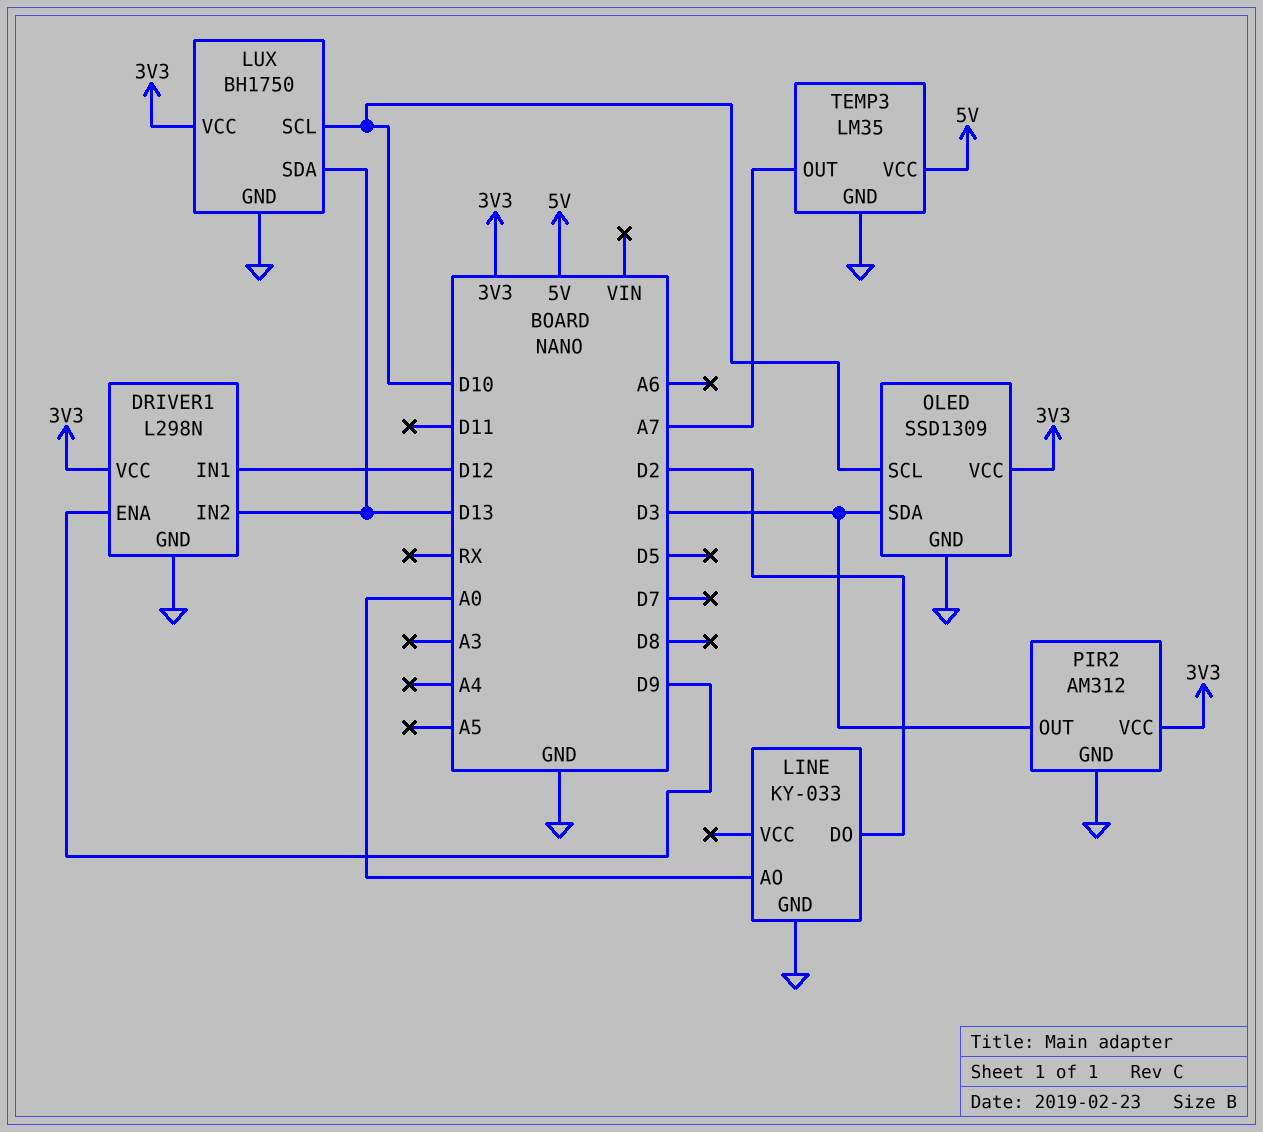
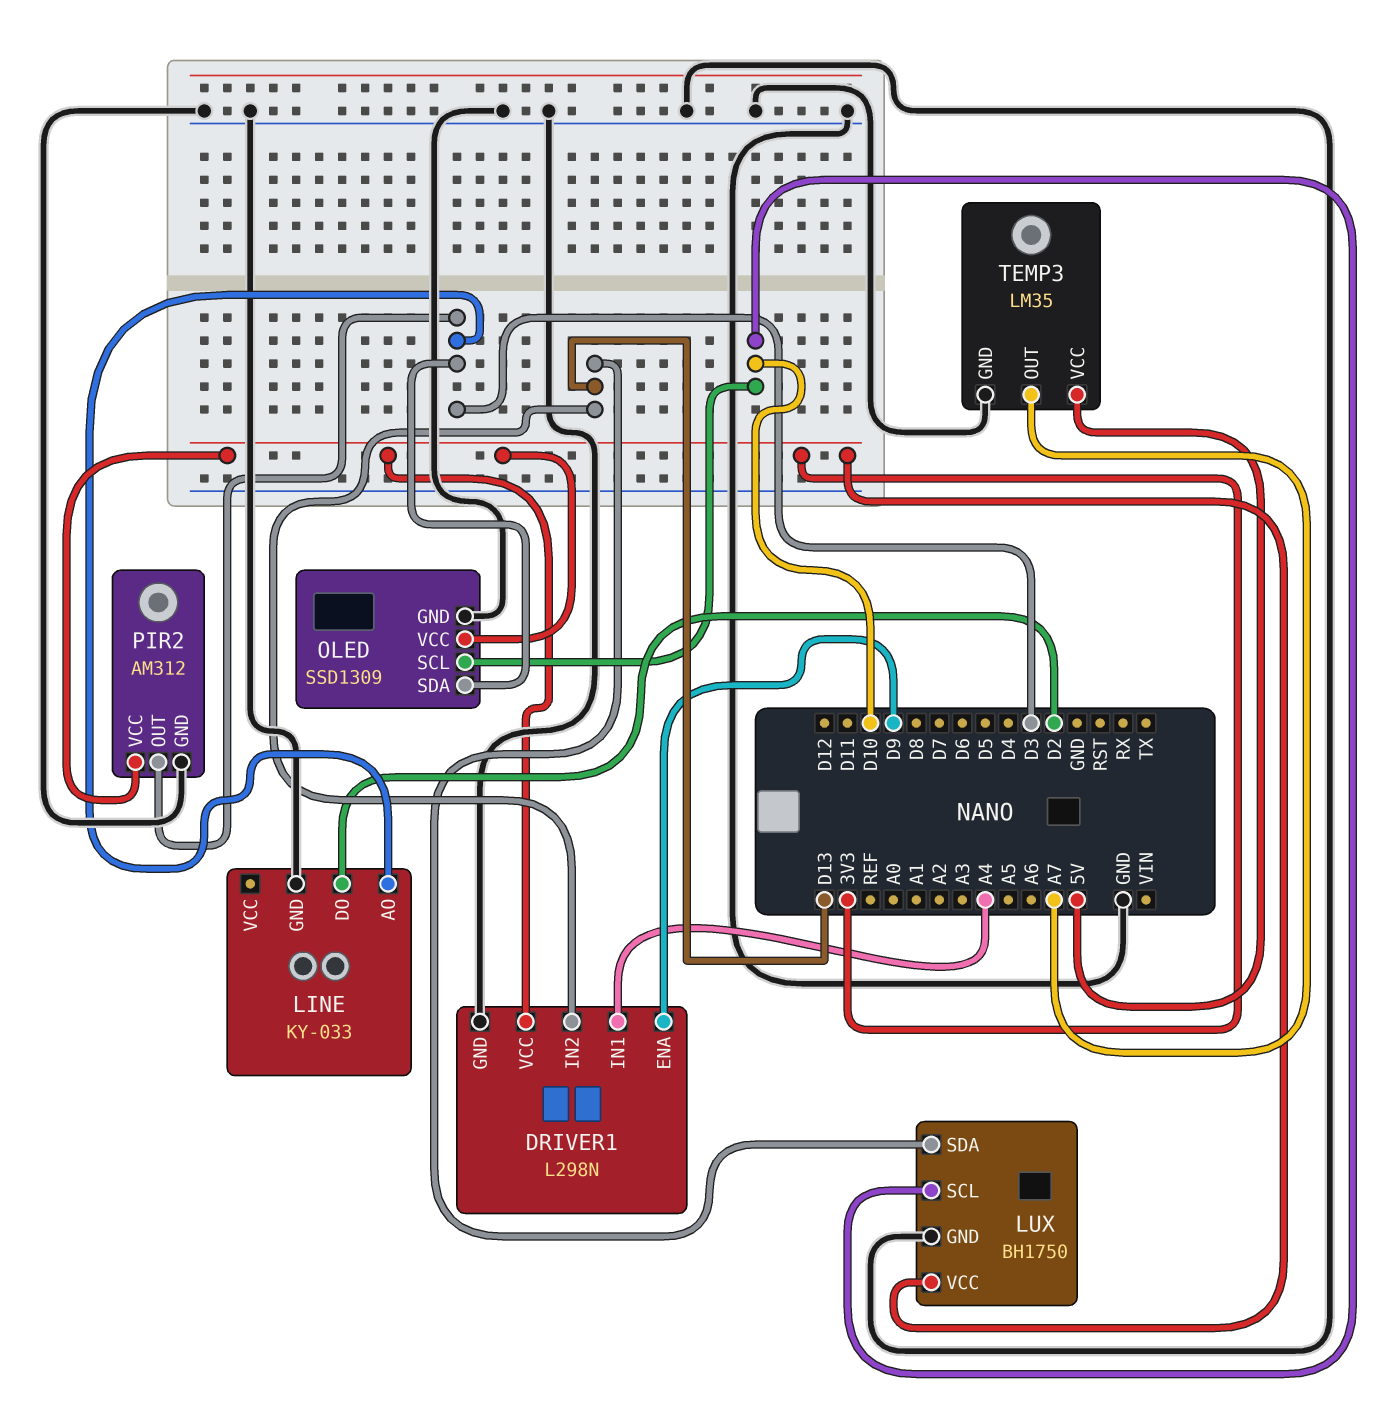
DRIVER1 pin IN1: D12 -> A4
LINE pin AO: A0 -> D3

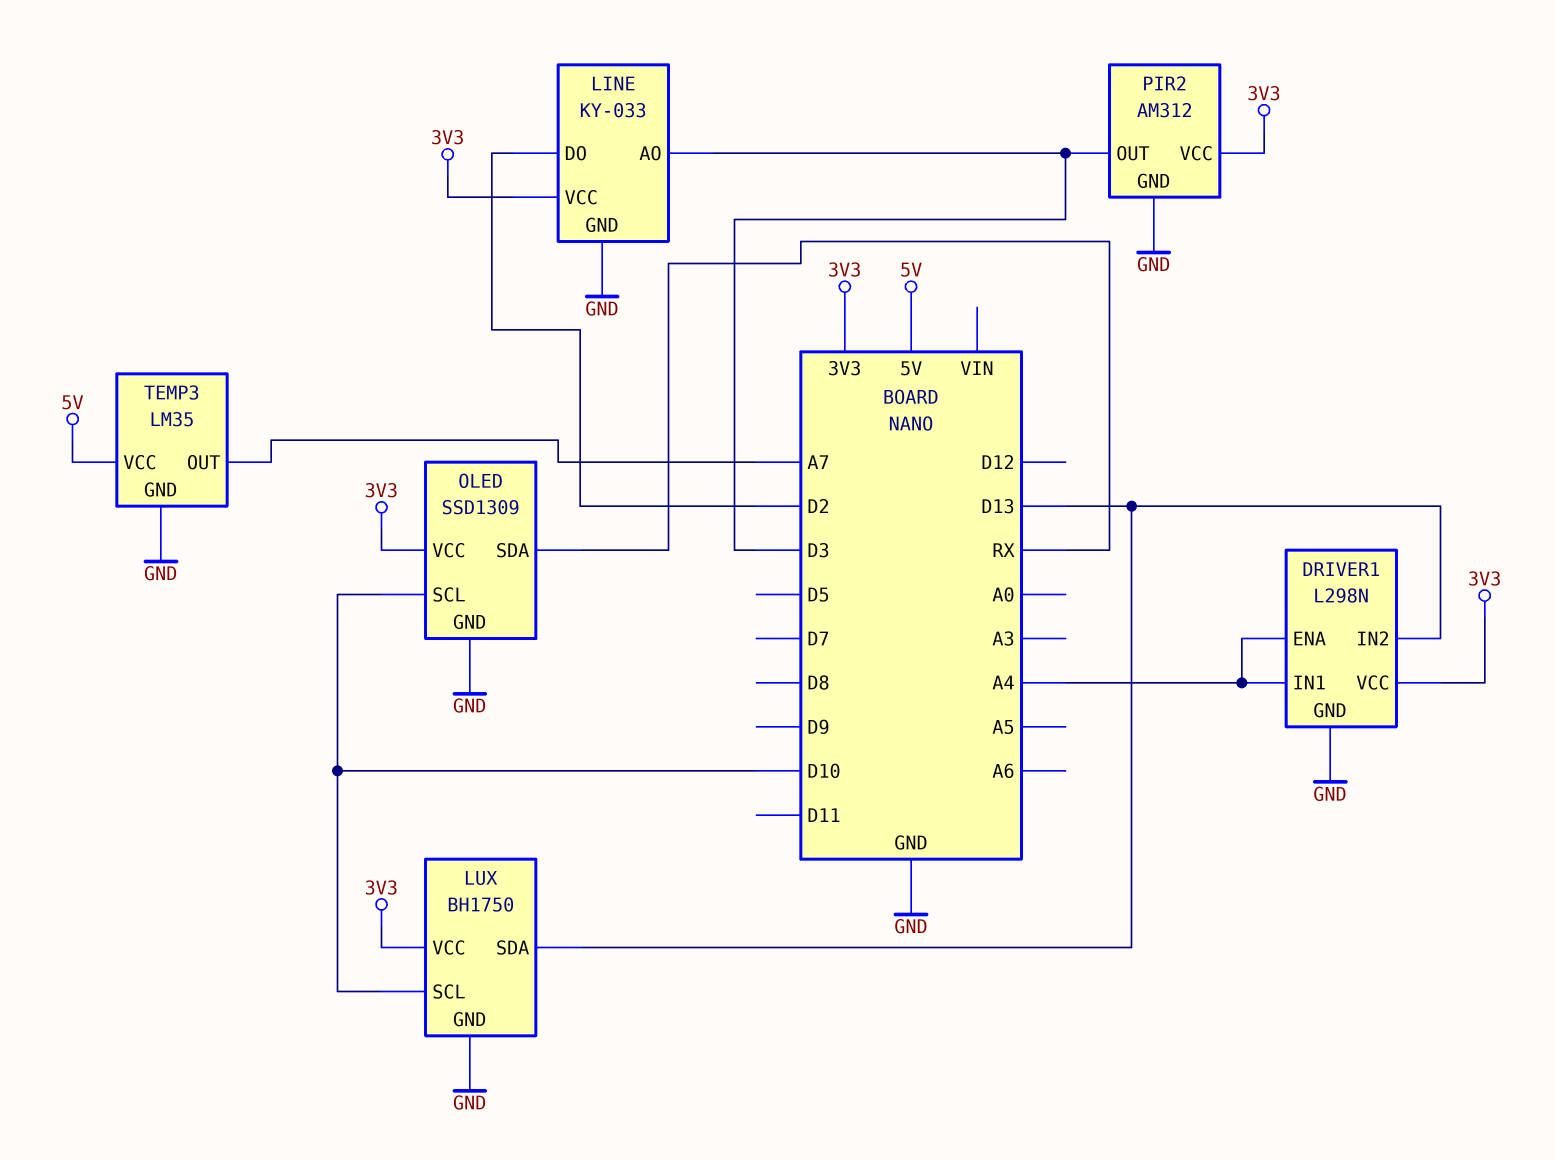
DRIVER1 pin ENA: D9 -> A4
LINE pin VCC: none -> 3V3
OLED pin SDA: D3 -> RX

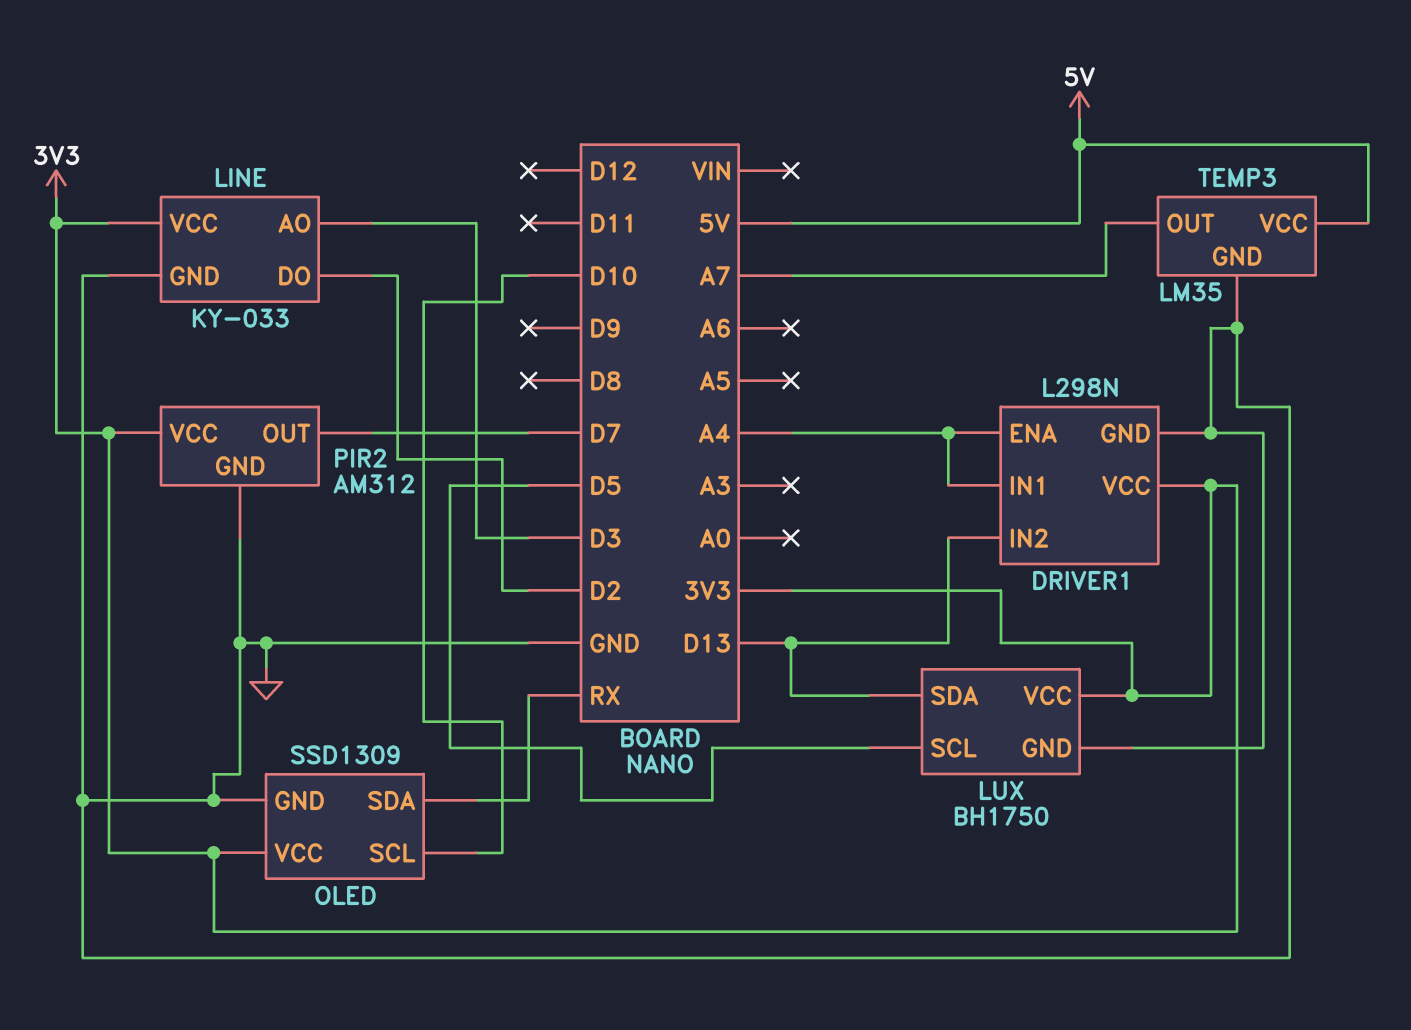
LUX pin SCL: D10 -> D5
PIR2 pin OUT: D3 -> D7

